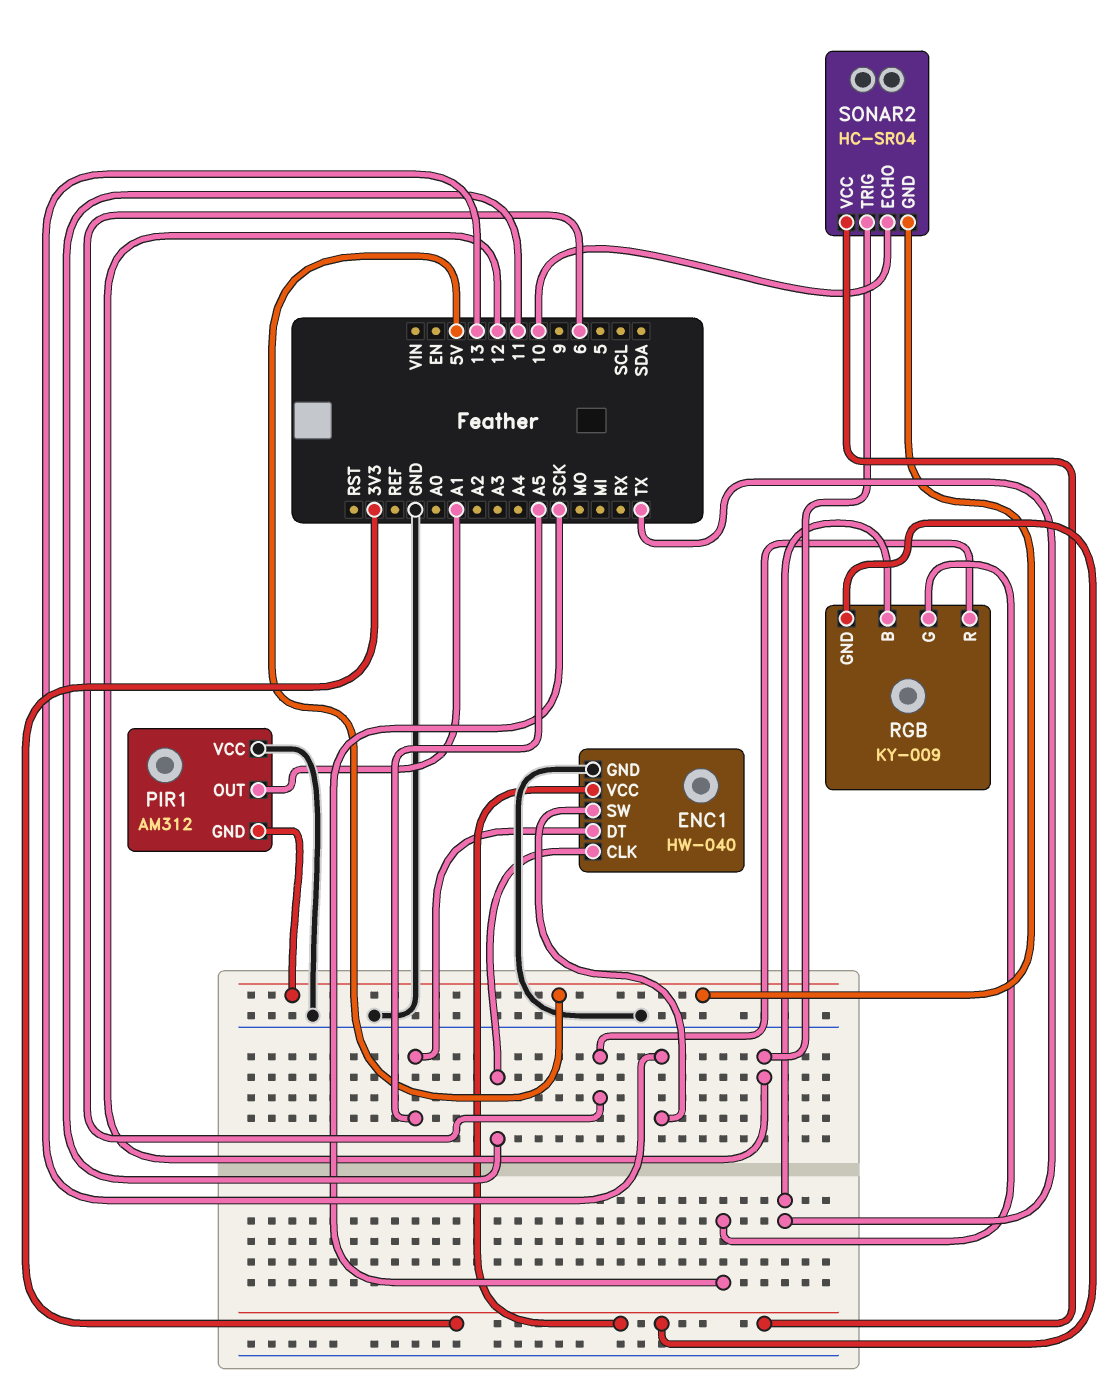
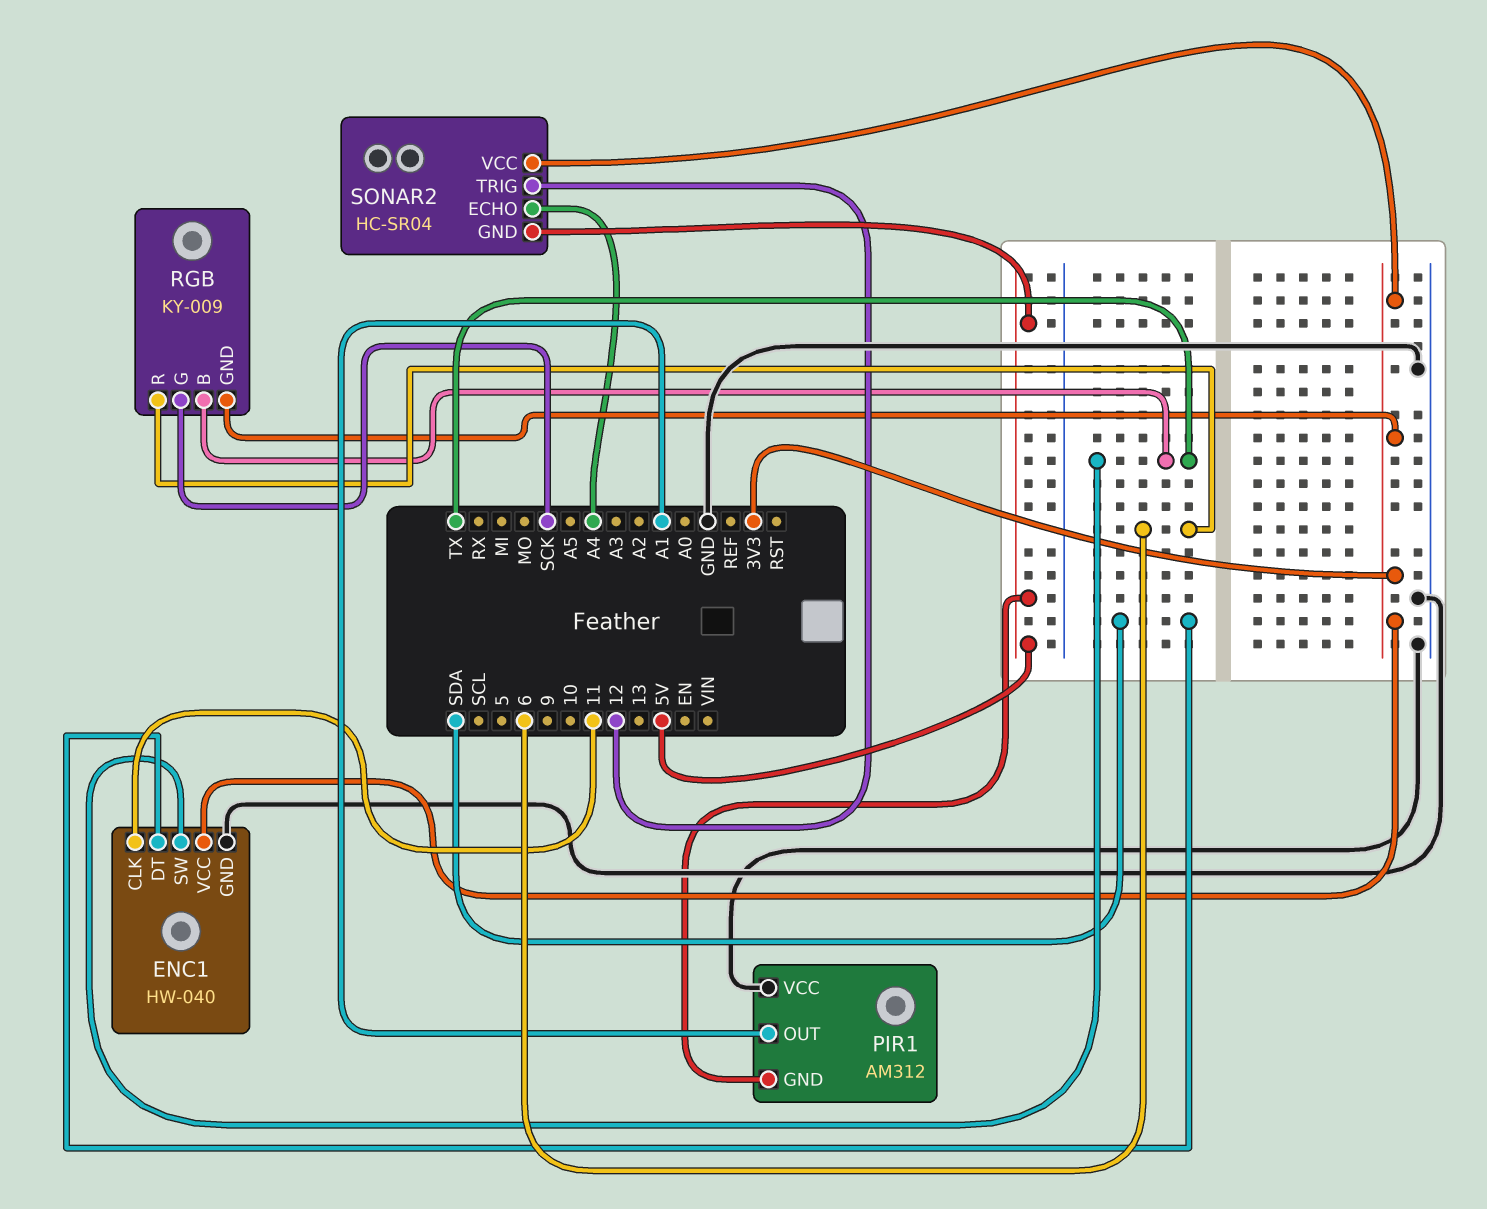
ENC1 pin DT: A5 -> SDA
ENC1 pin SW: 13 -> TX
SONAR2 pin ECHO: 10 -> A4

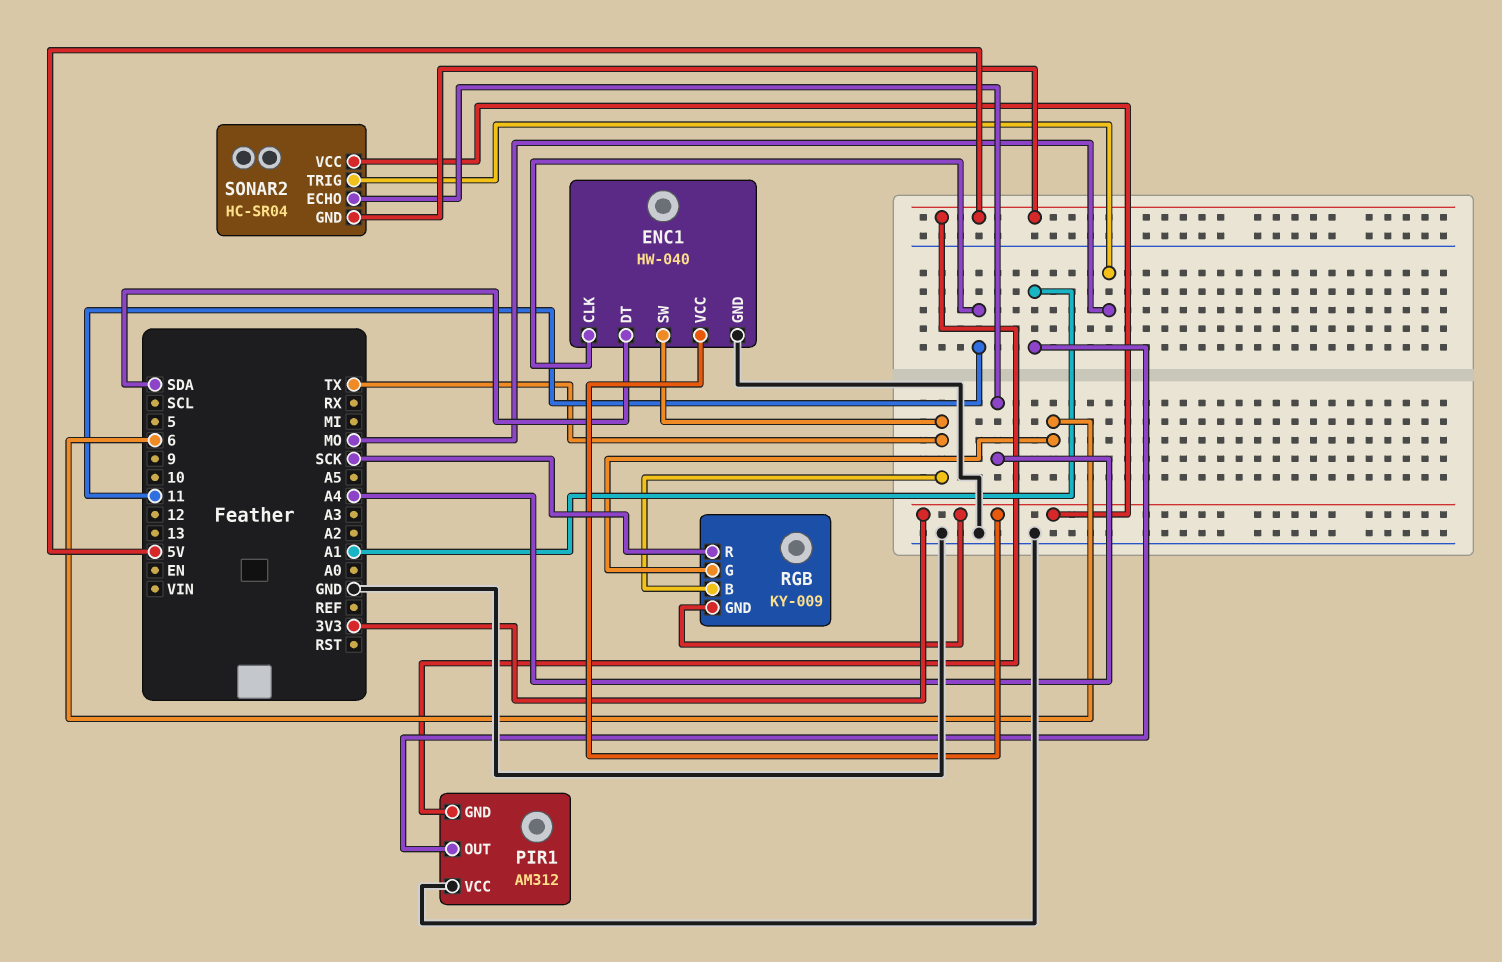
RGB pin G: SCK -> 6
RGB pin R: 6 -> SCK
SONAR2 pin TRIG: 12 -> MO

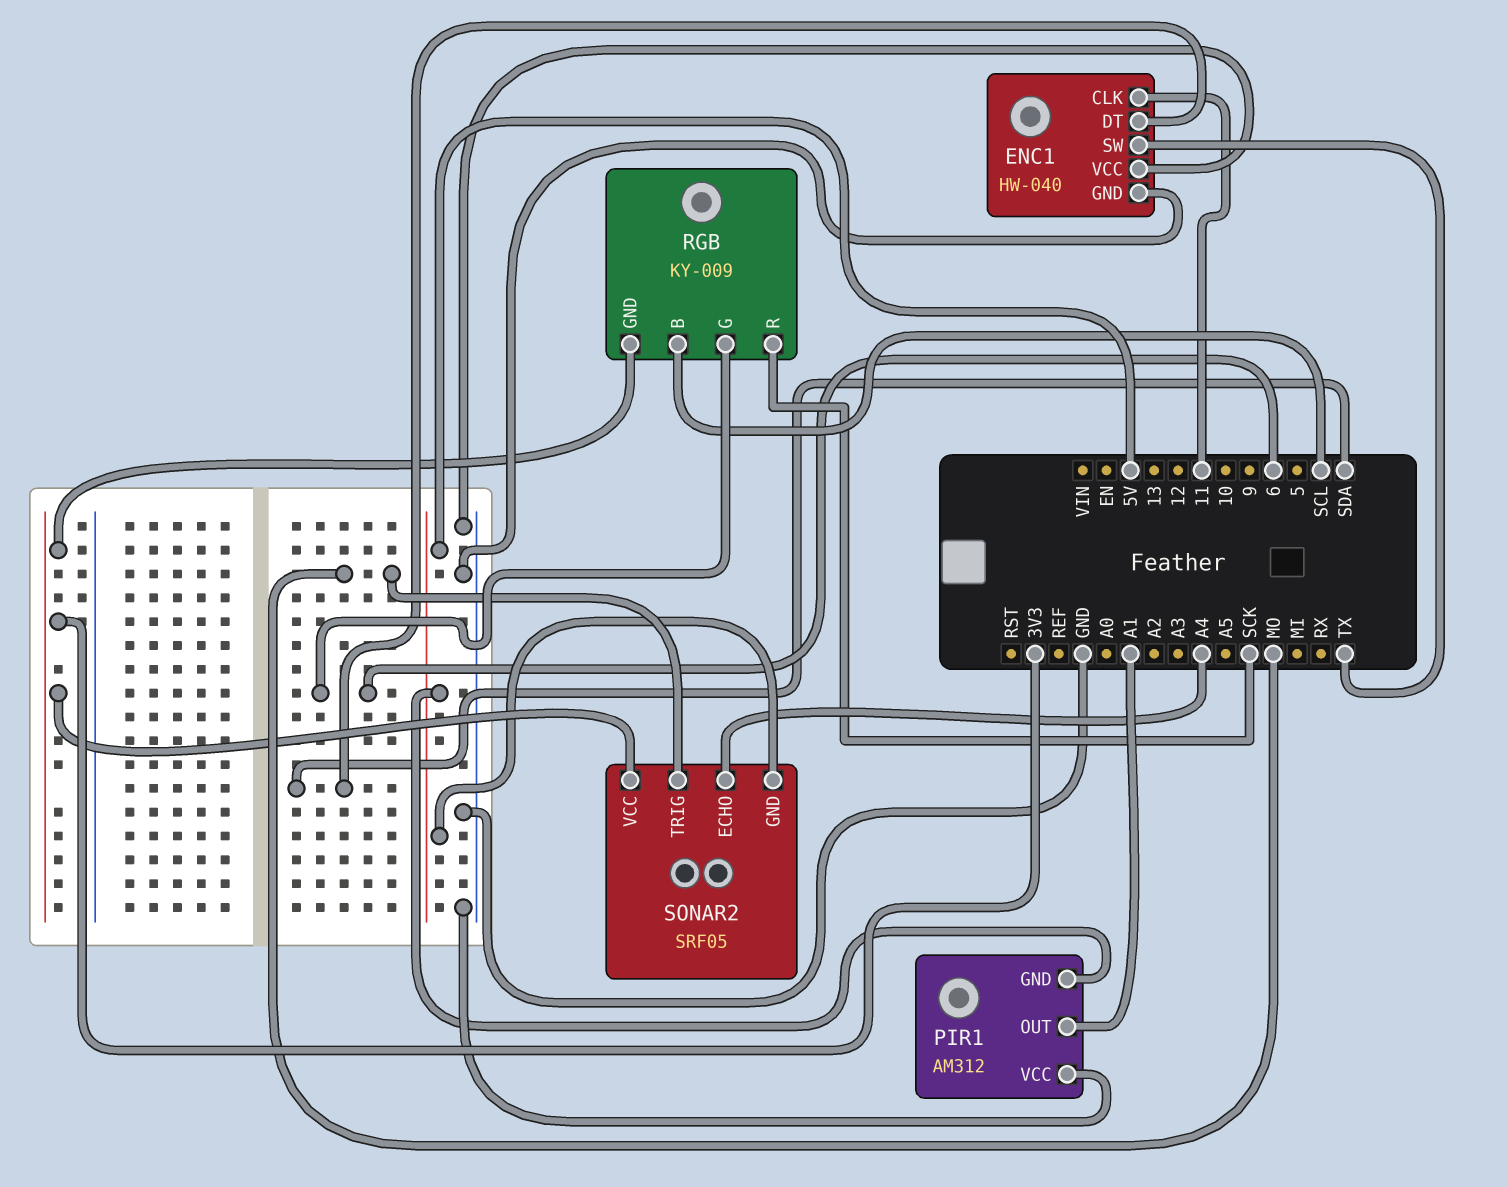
ENC1 pin VCC: 3V3 -> GND
RGB pin B: TX -> SCL
SONAR2: HC-SR04 -> SRF05

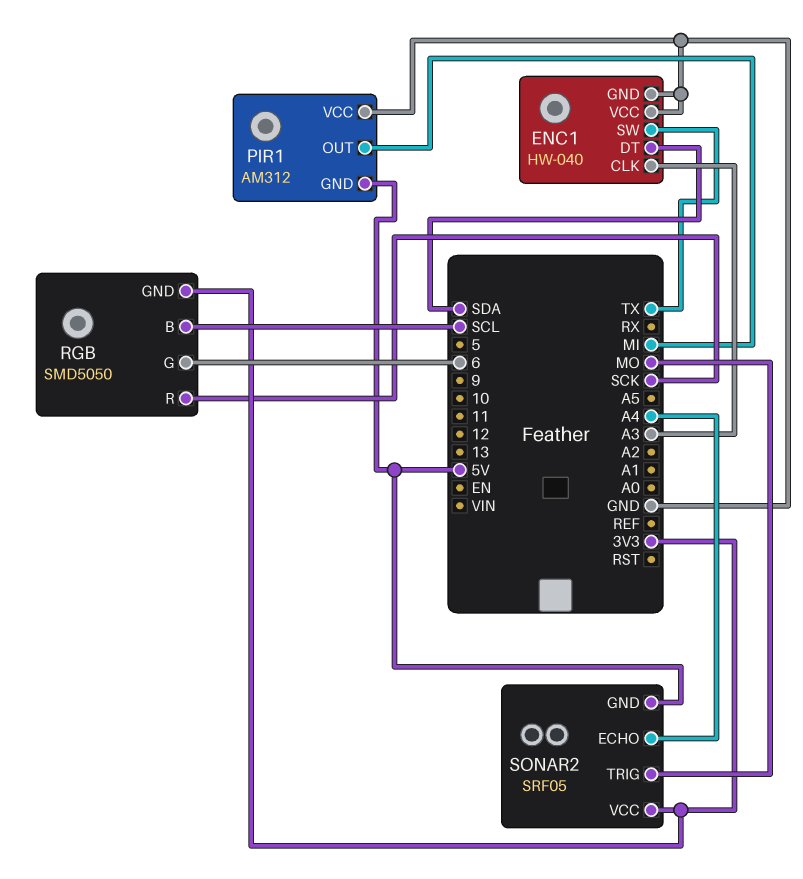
ENC1 pin CLK: 11 -> A3
PIR1 pin OUT: A1 -> MI
RGB: KY-009 -> SMD5050

